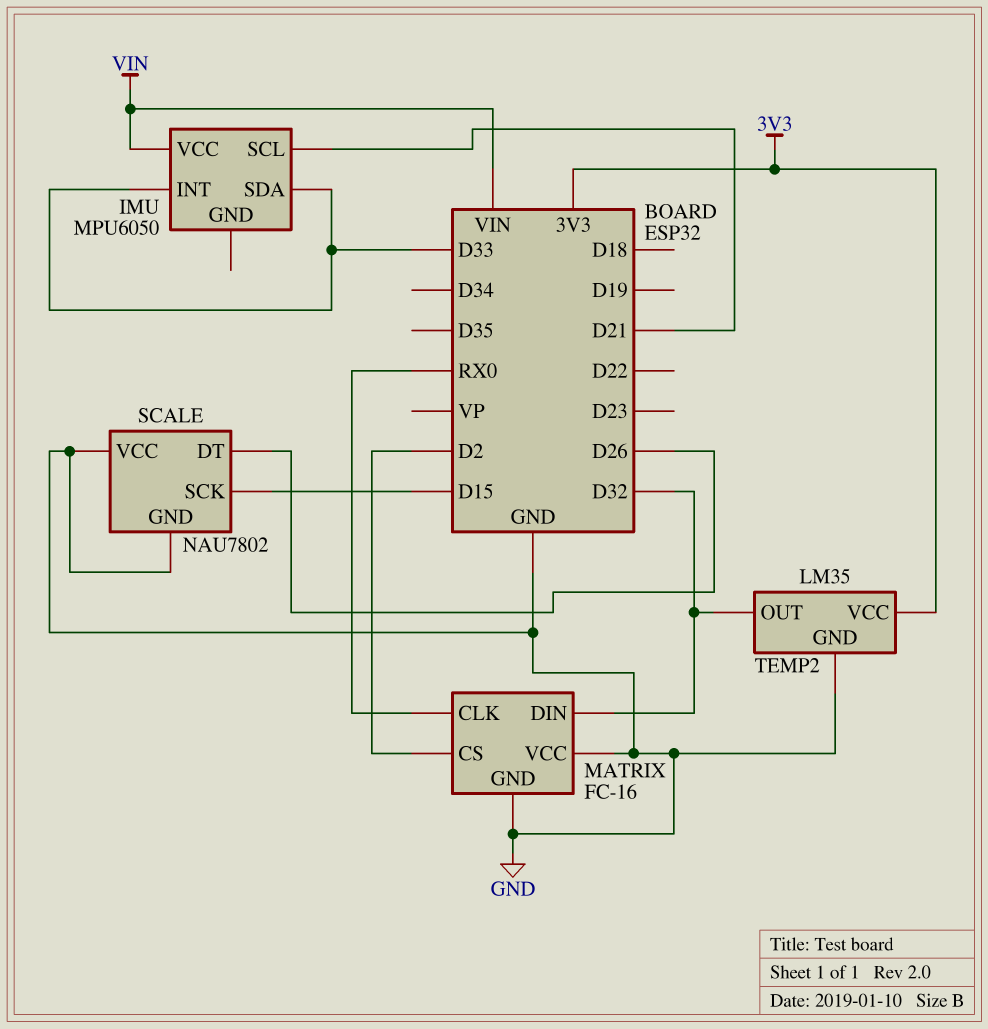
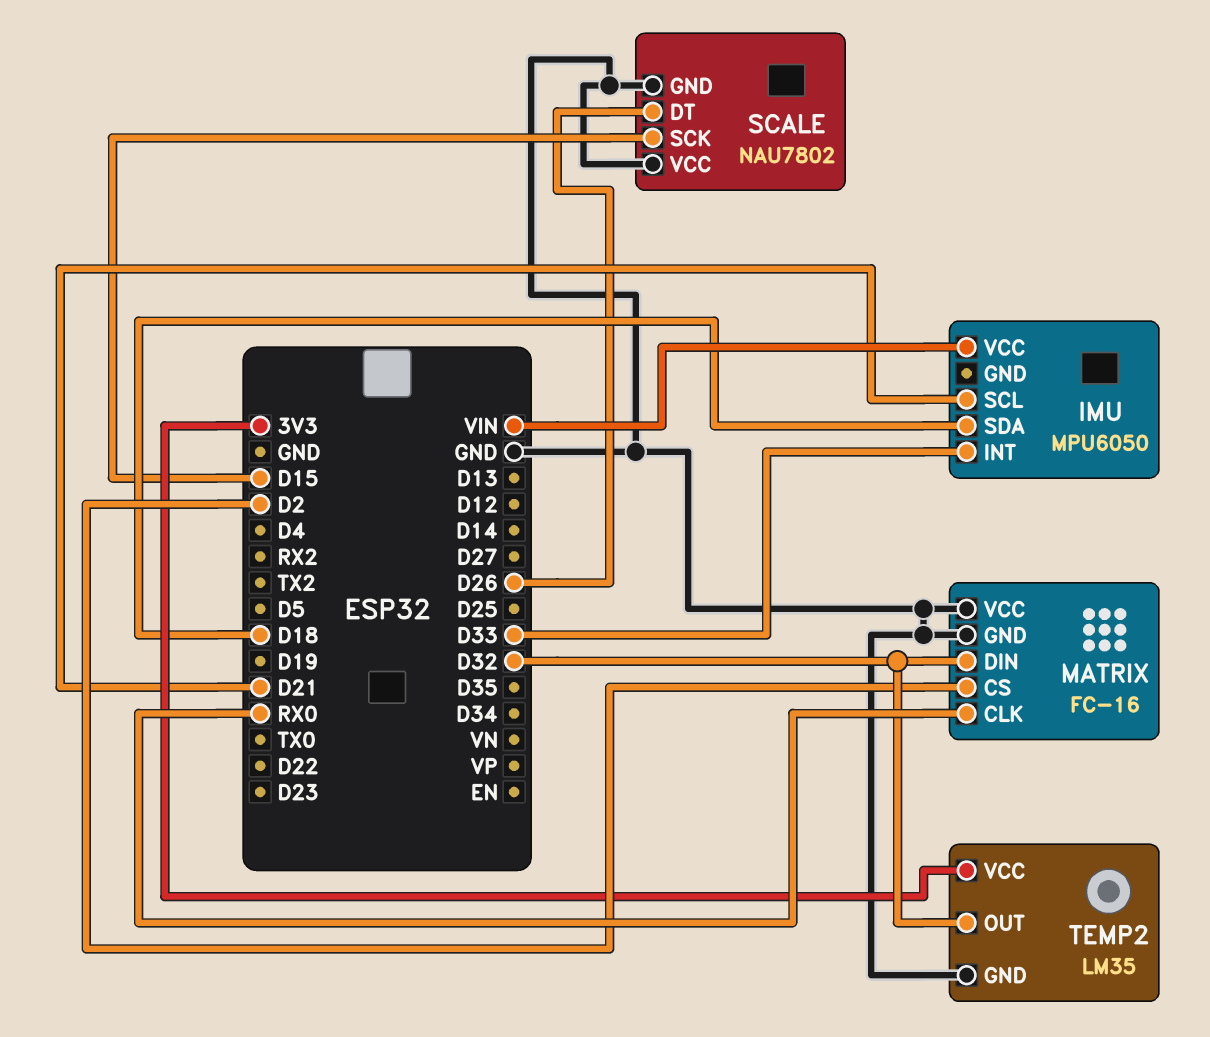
IMU pin SDA: D33 -> D18

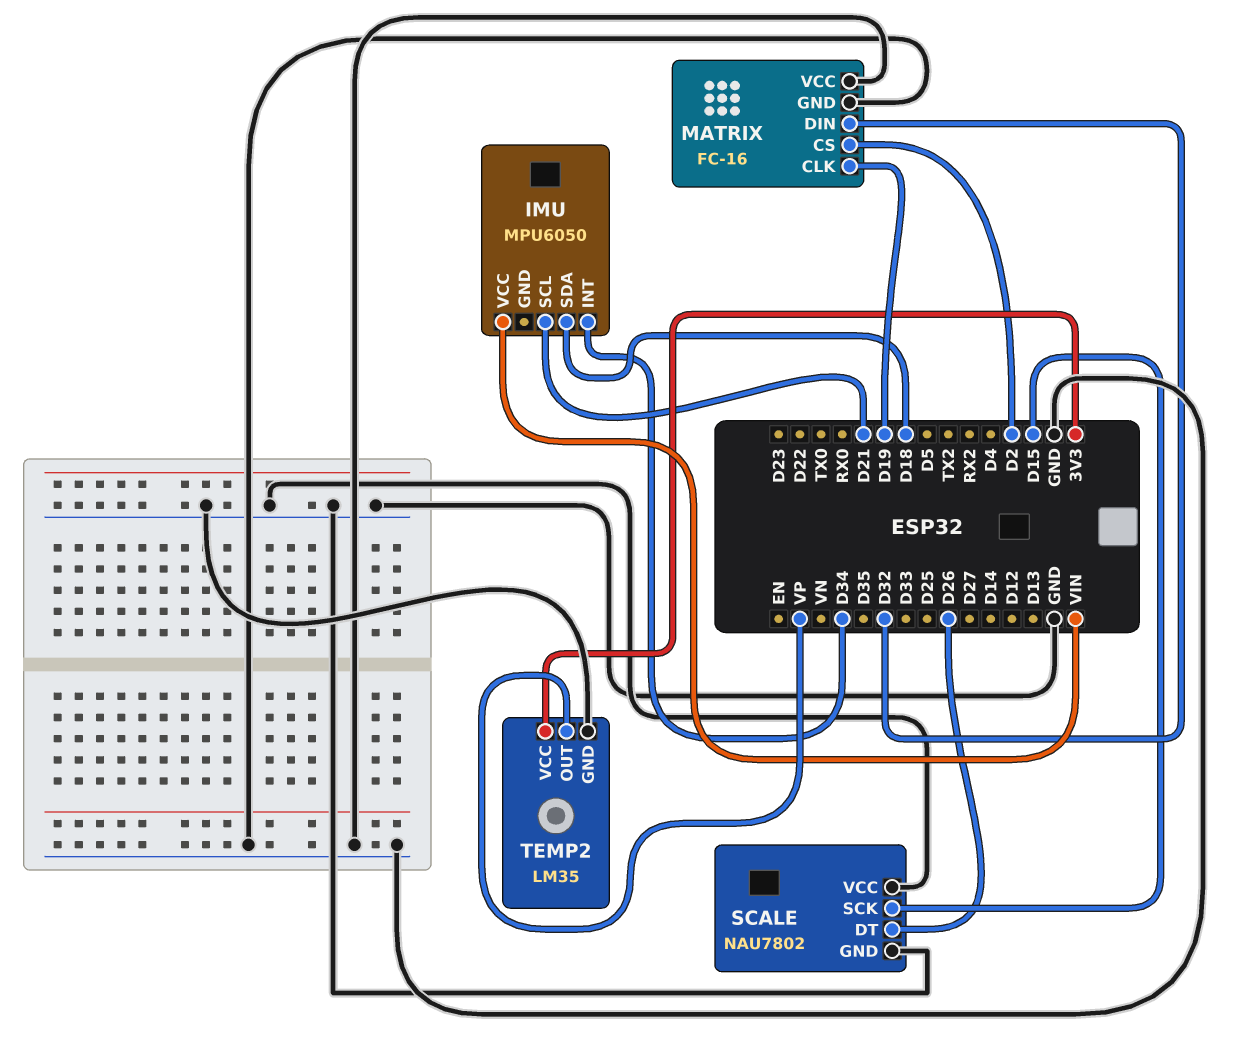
IMU pin INT: D33 -> D34
MATRIX pin CLK: RX0 -> D19
TEMP2 pin OUT: D32 -> VP

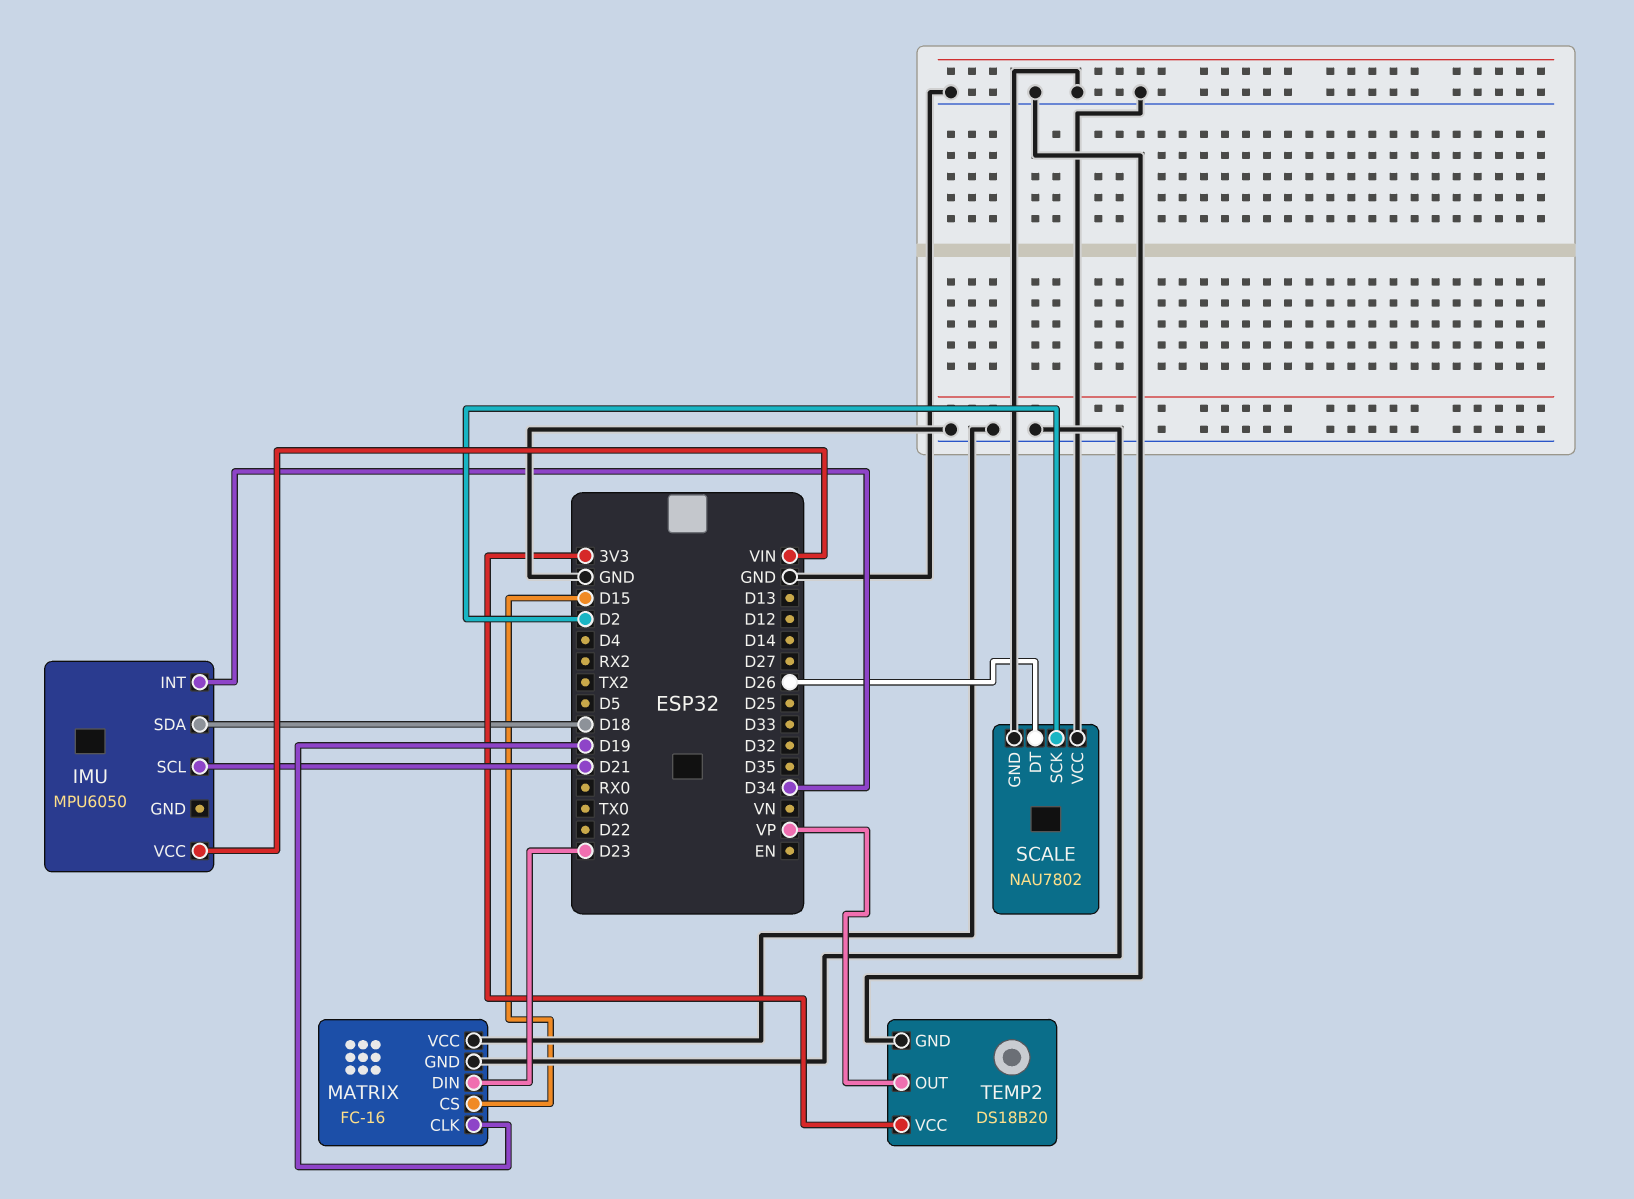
MATRIX pin CS: D2 -> D15
MATRIX pin DIN: D32 -> D23
SCALE pin SCK: D15 -> D2
TEMP2: LM35 -> DS18B20

